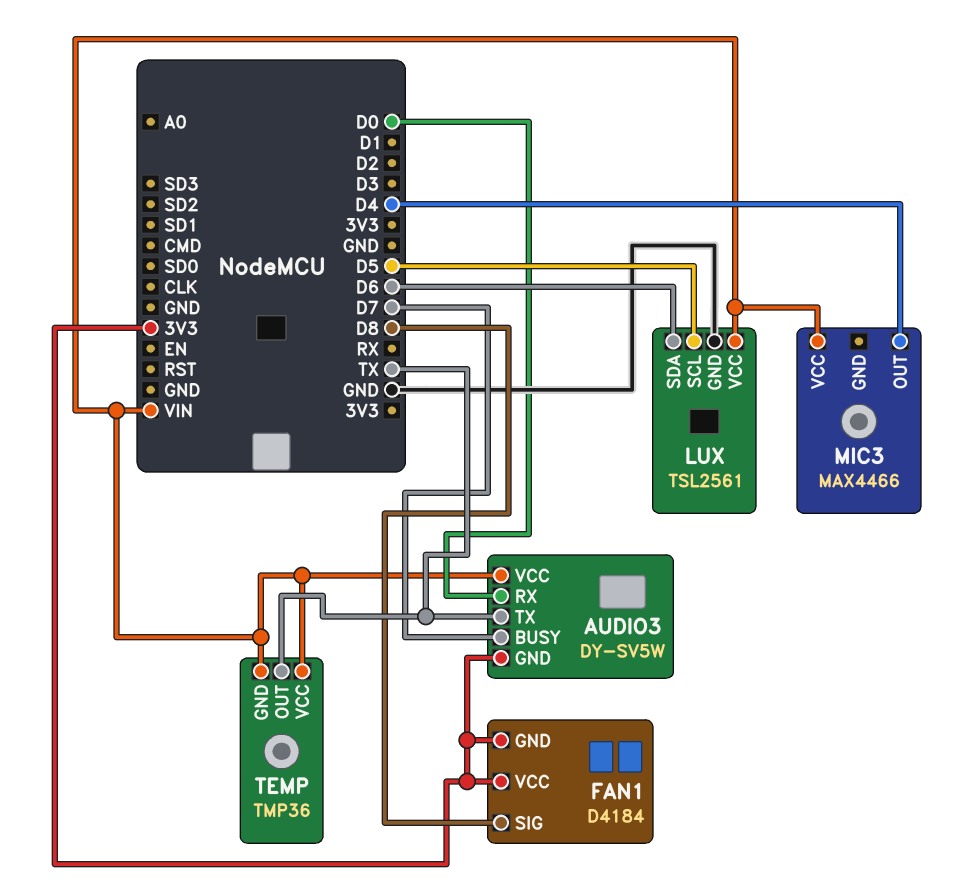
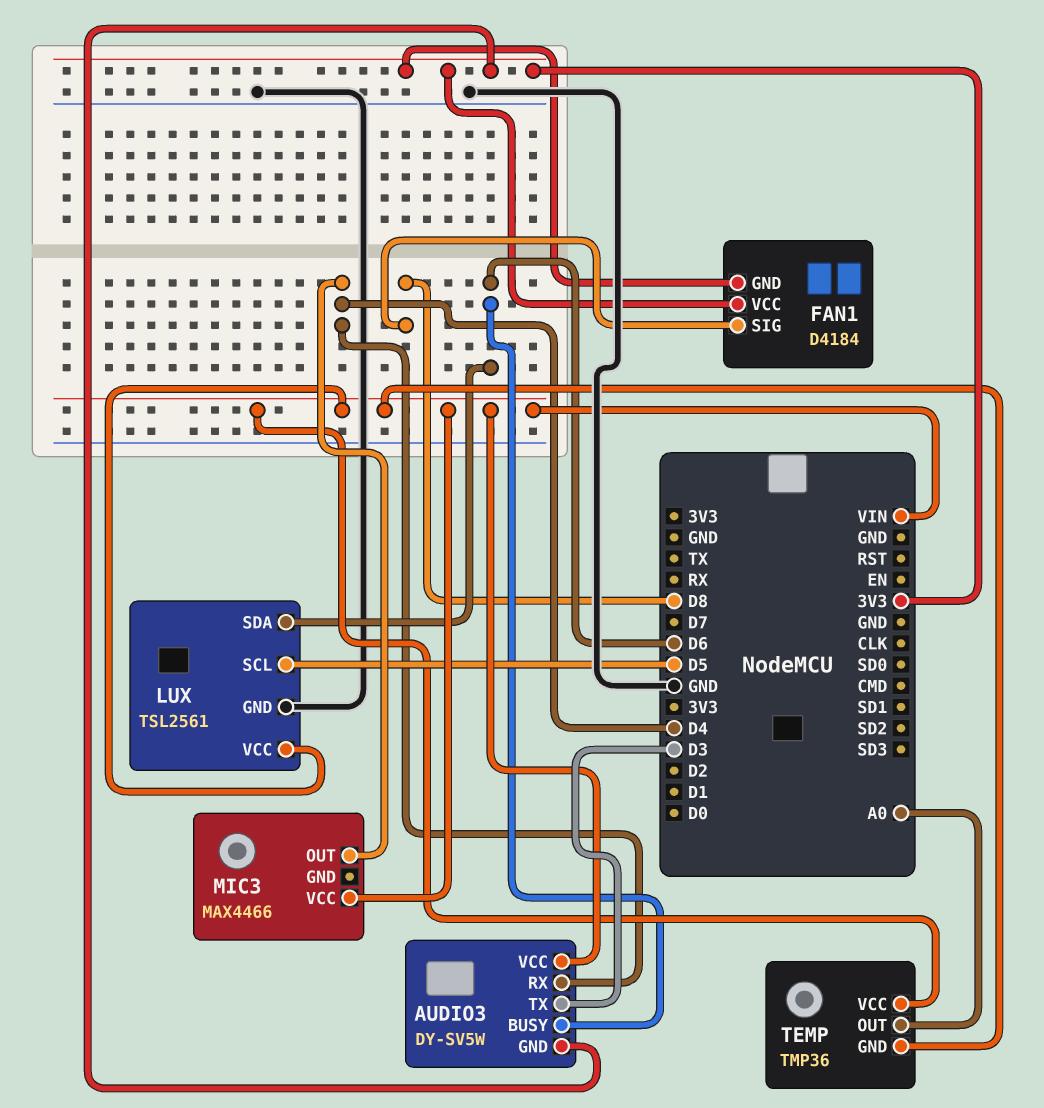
AUDIO3 pin BUSY: D7 -> D6
AUDIO3 pin RX: D0 -> D4
AUDIO3 pin TX: TX -> D3
TEMP pin OUT: TX -> A0

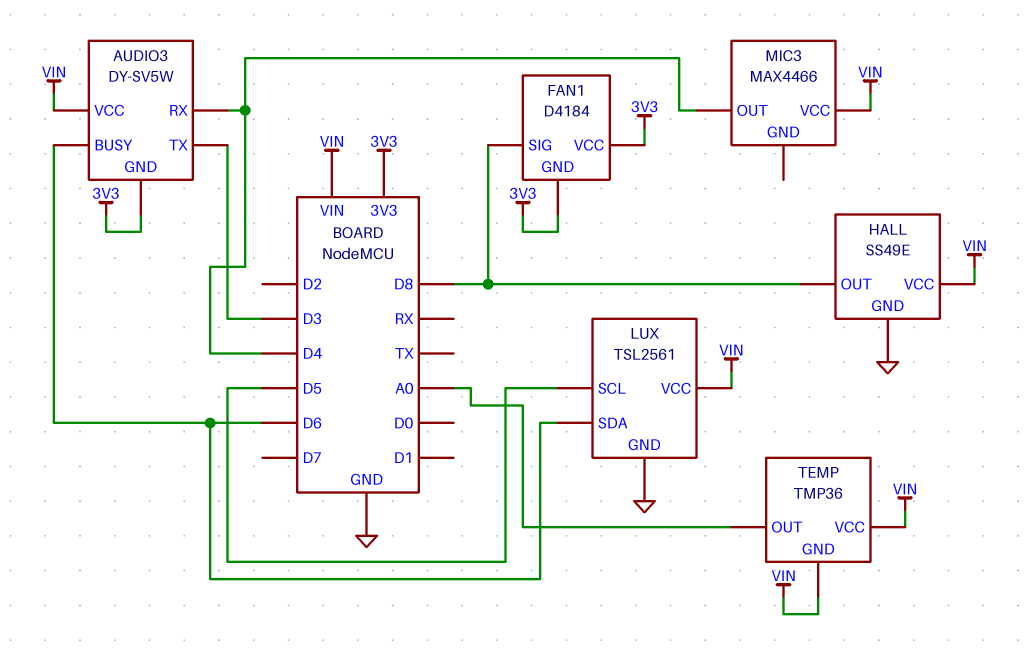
HALL: none -> SS49E
HALL pin GND: none -> GND
HALL pin OUT: none -> D8
HALL pin VCC: none -> VIN

